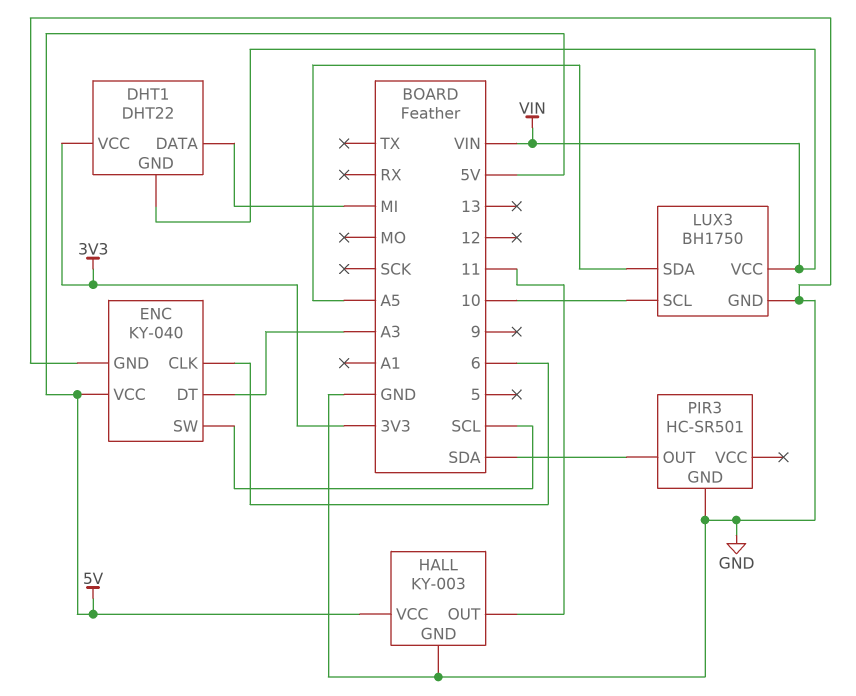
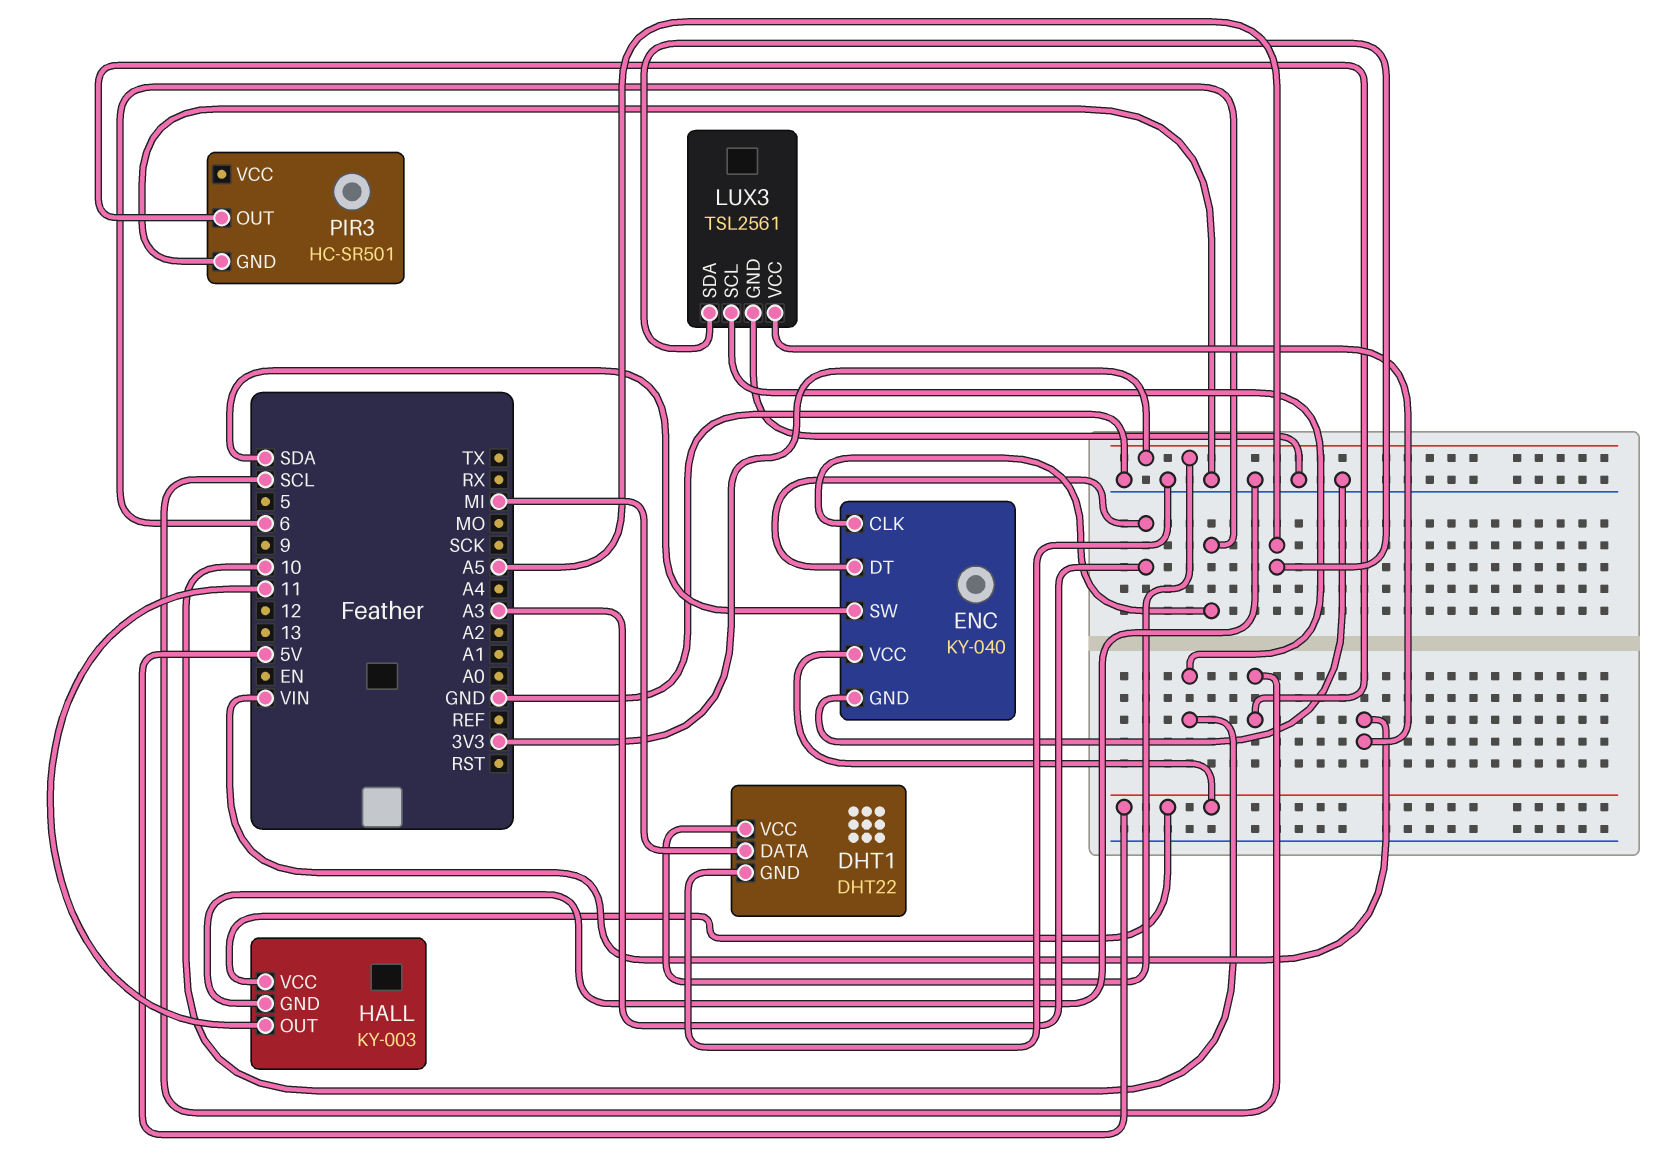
DHT1 pin GND: VIN -> GND
ENC pin SW: SCL -> SDA
LUX3: BH1750 -> TSL2561
PIR3 pin OUT: SDA -> SCL

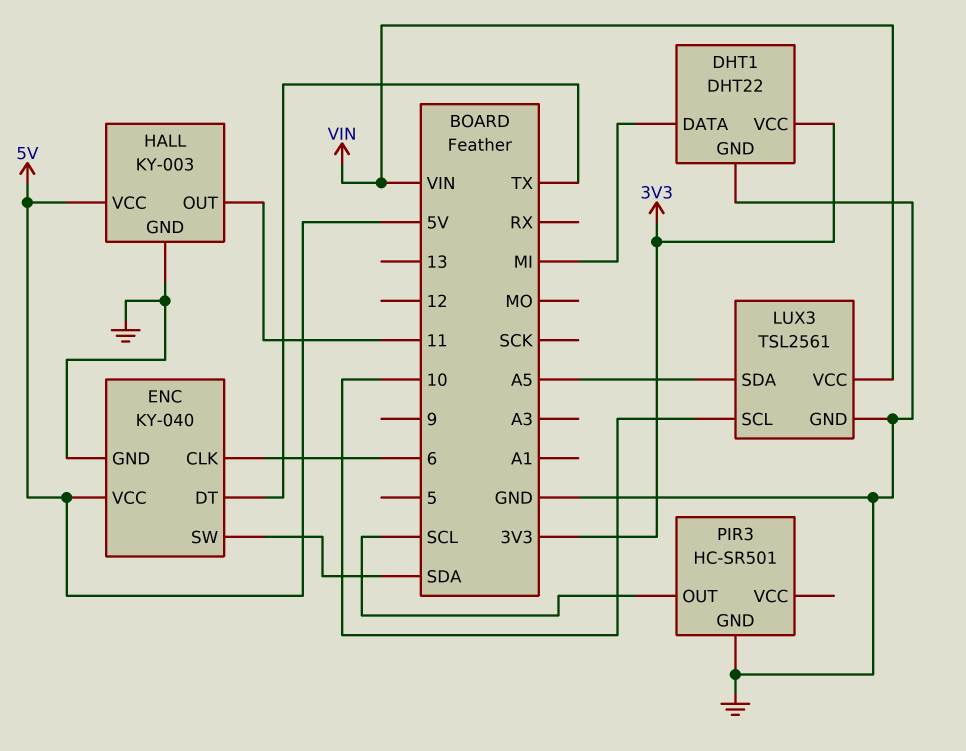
ENC pin DT: A3 -> TX

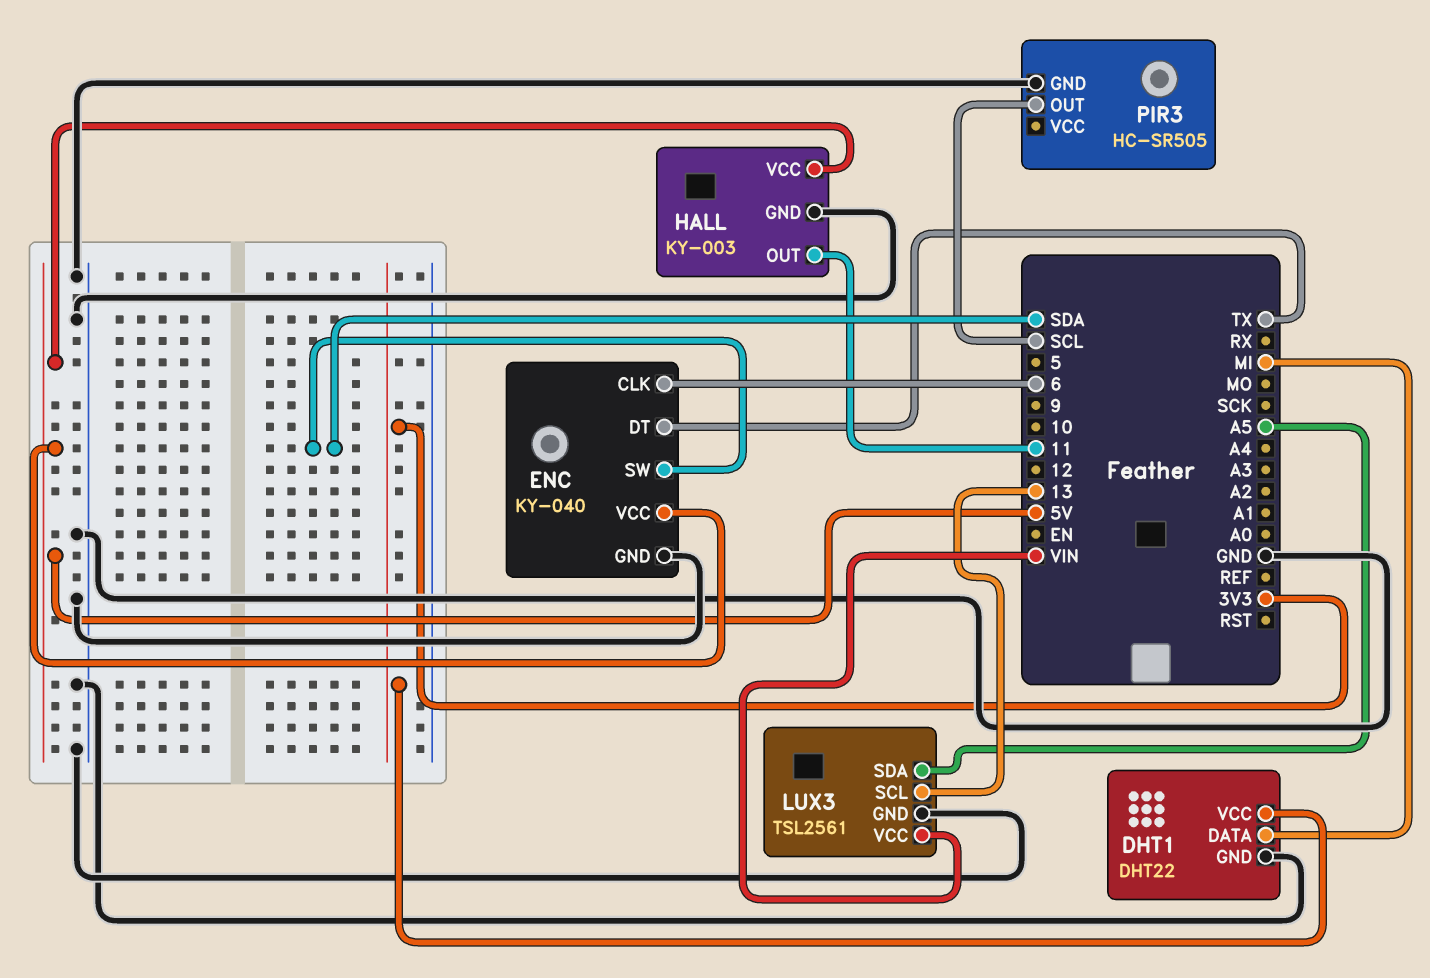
LUX3 pin SCL: 10 -> 13
PIR3: HC-SR501 -> HC-SR505

